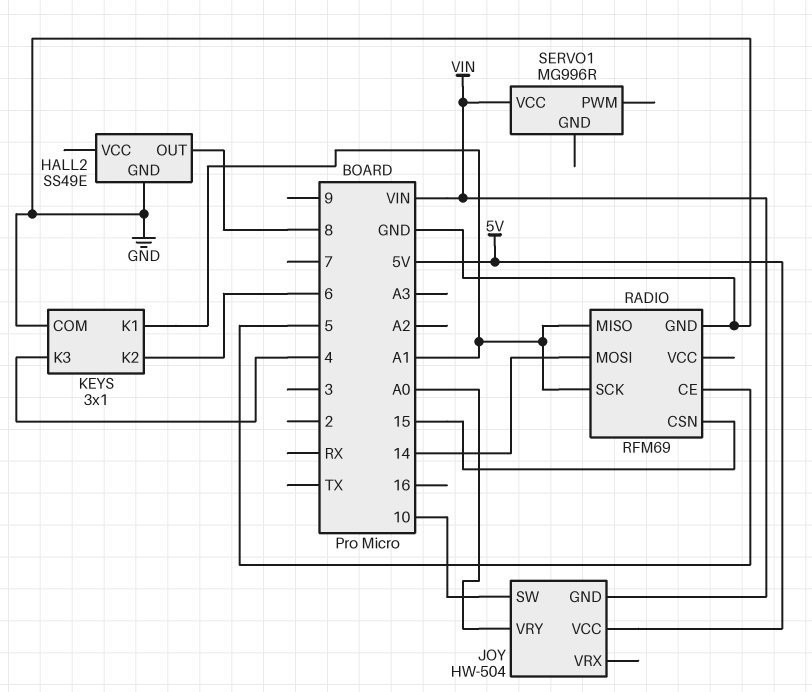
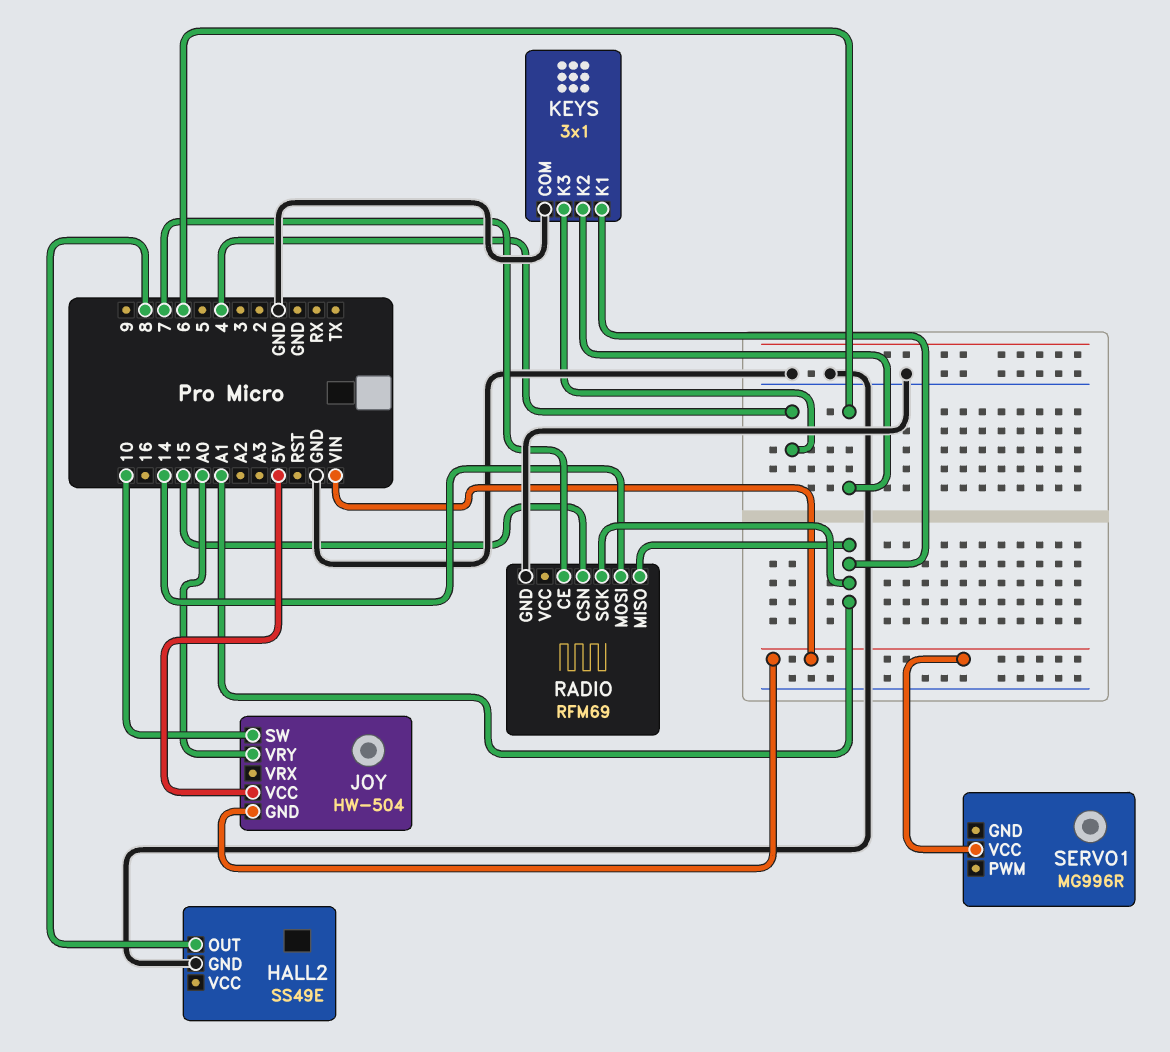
RADIO pin CE: 5 -> 7

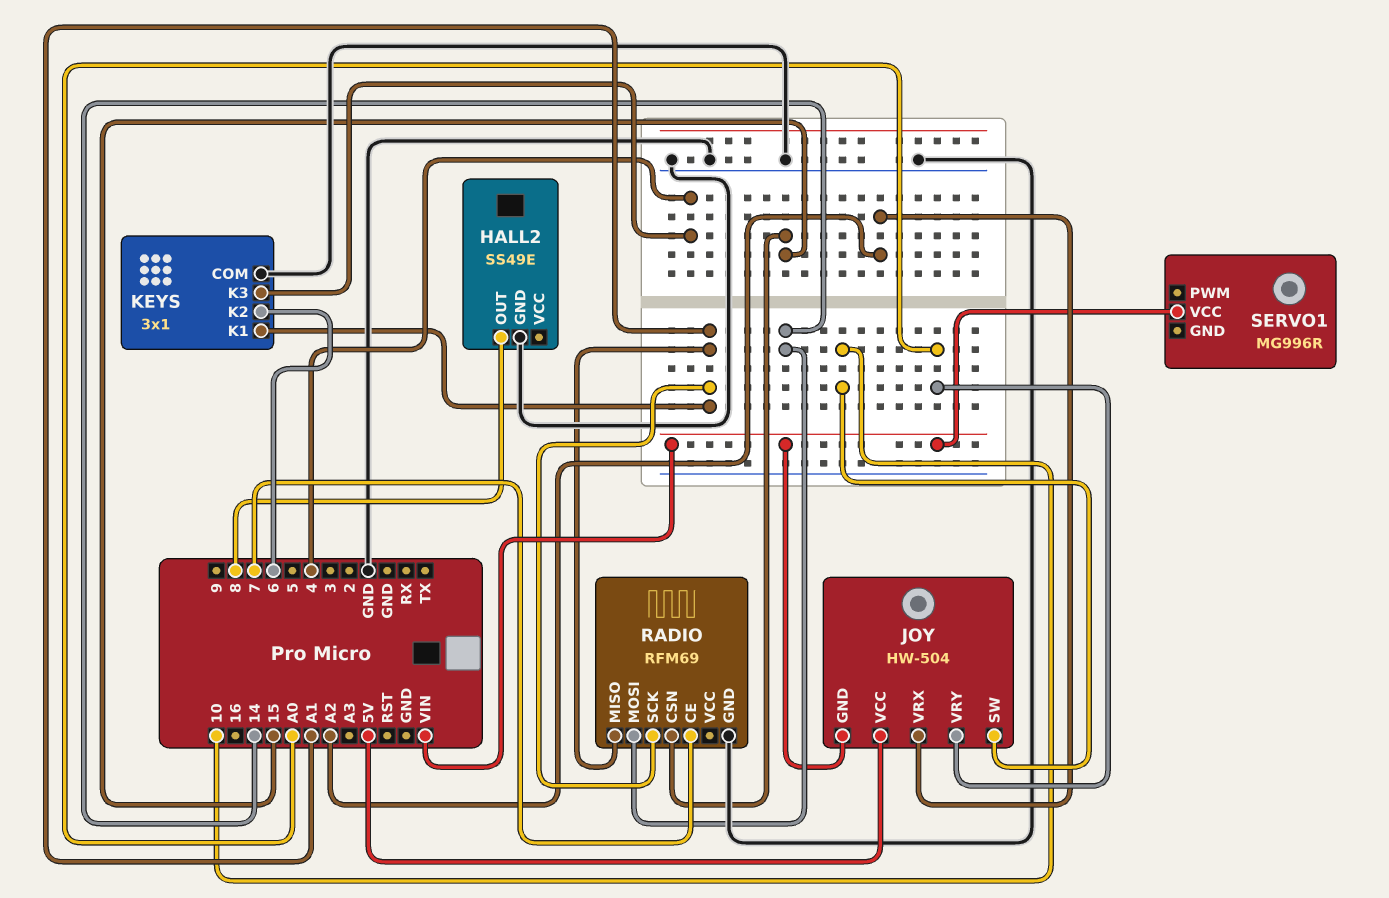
JOY pin VRX: none -> A2

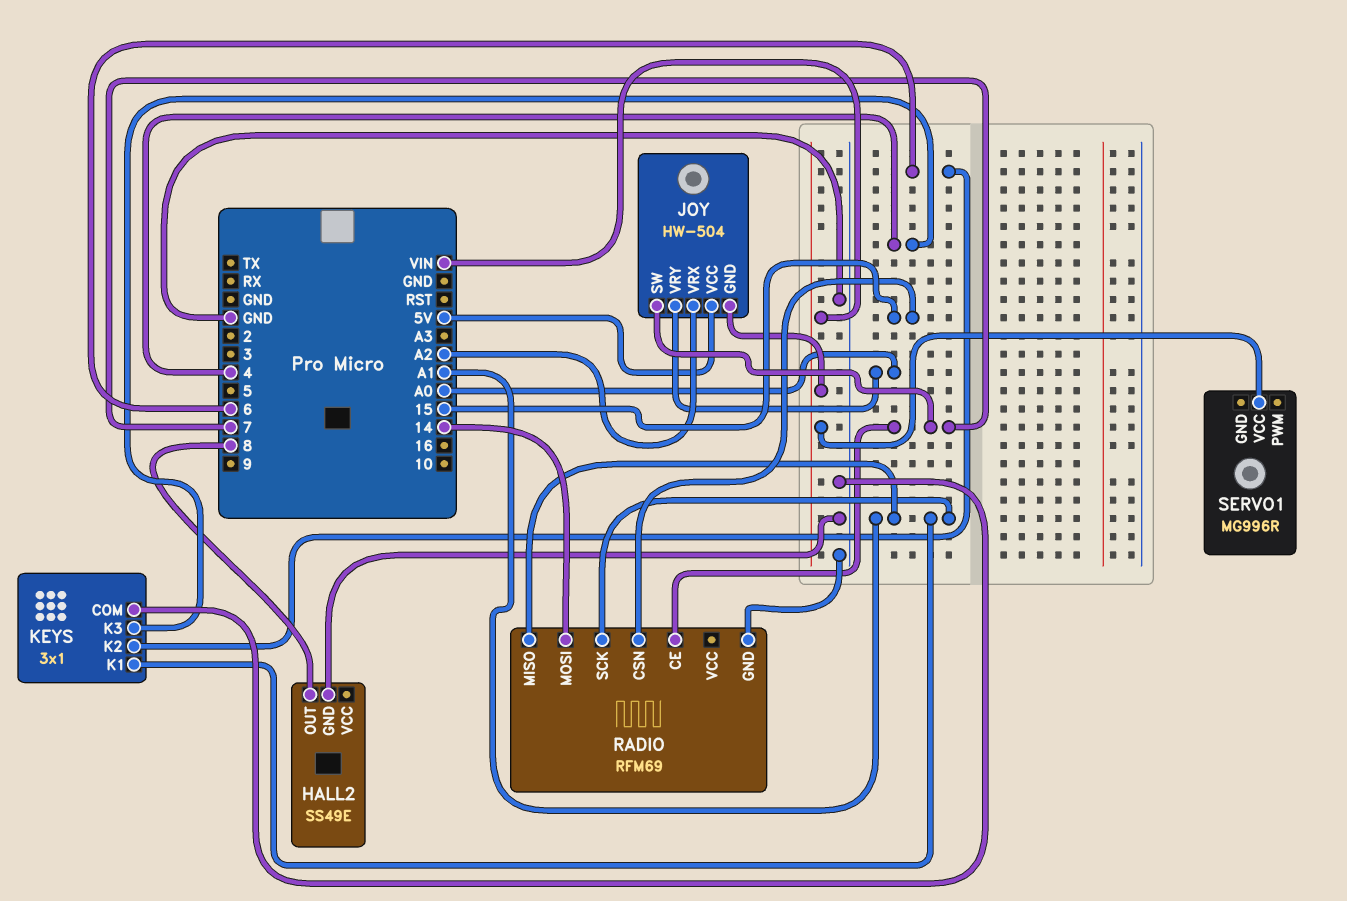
JOY pin SW: 10 -> 7

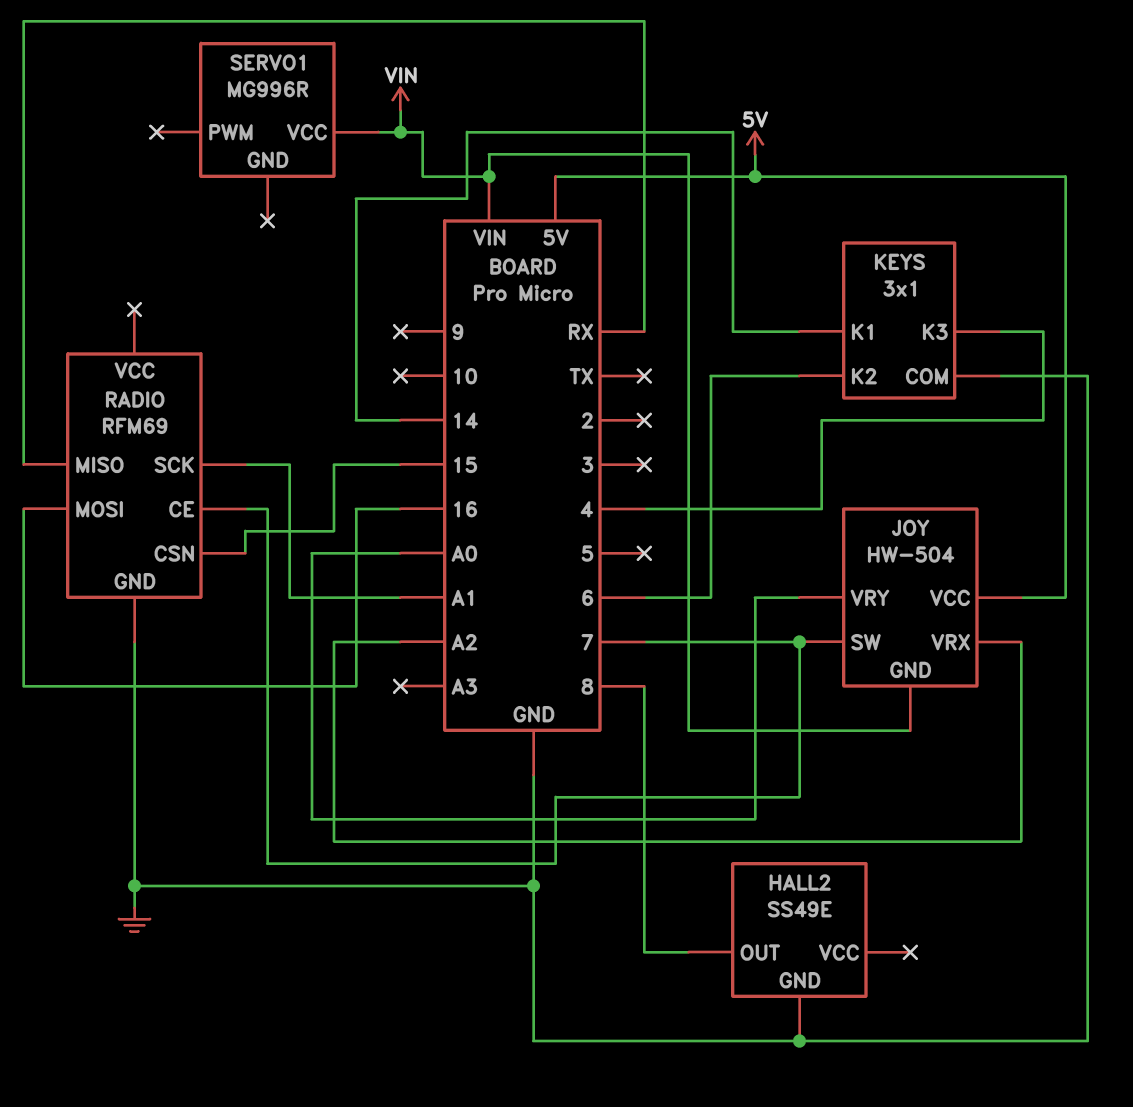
KEYS pin K1: A1 -> 14
RADIO pin MISO: A1 -> RX
RADIO pin MOSI: 14 -> 16

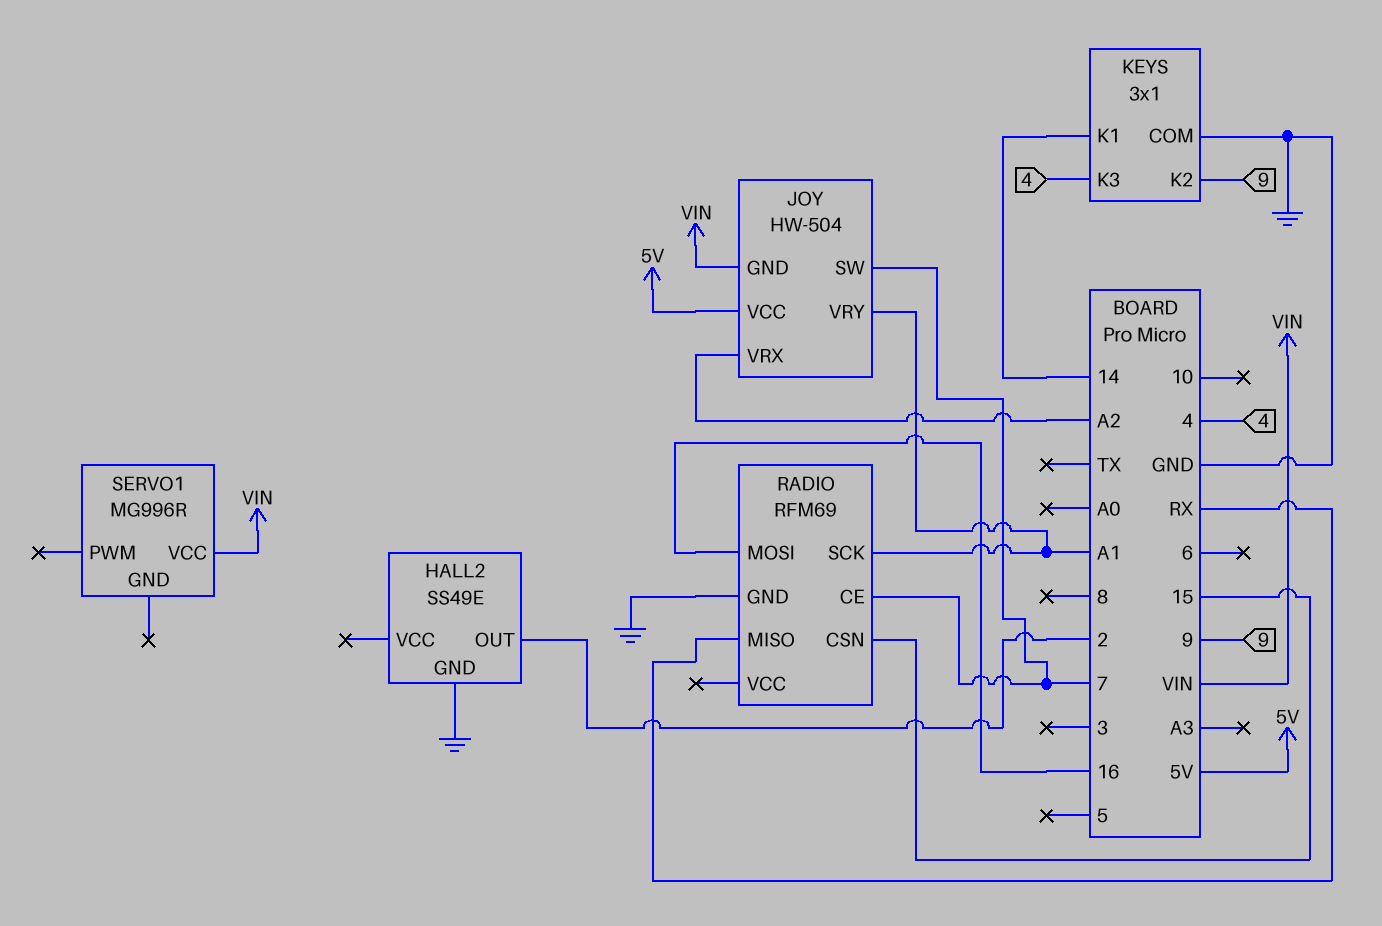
HALL2 pin OUT: 8 -> 2
JOY pin VRY: A0 -> A1
KEYS pin K2: 6 -> 9

